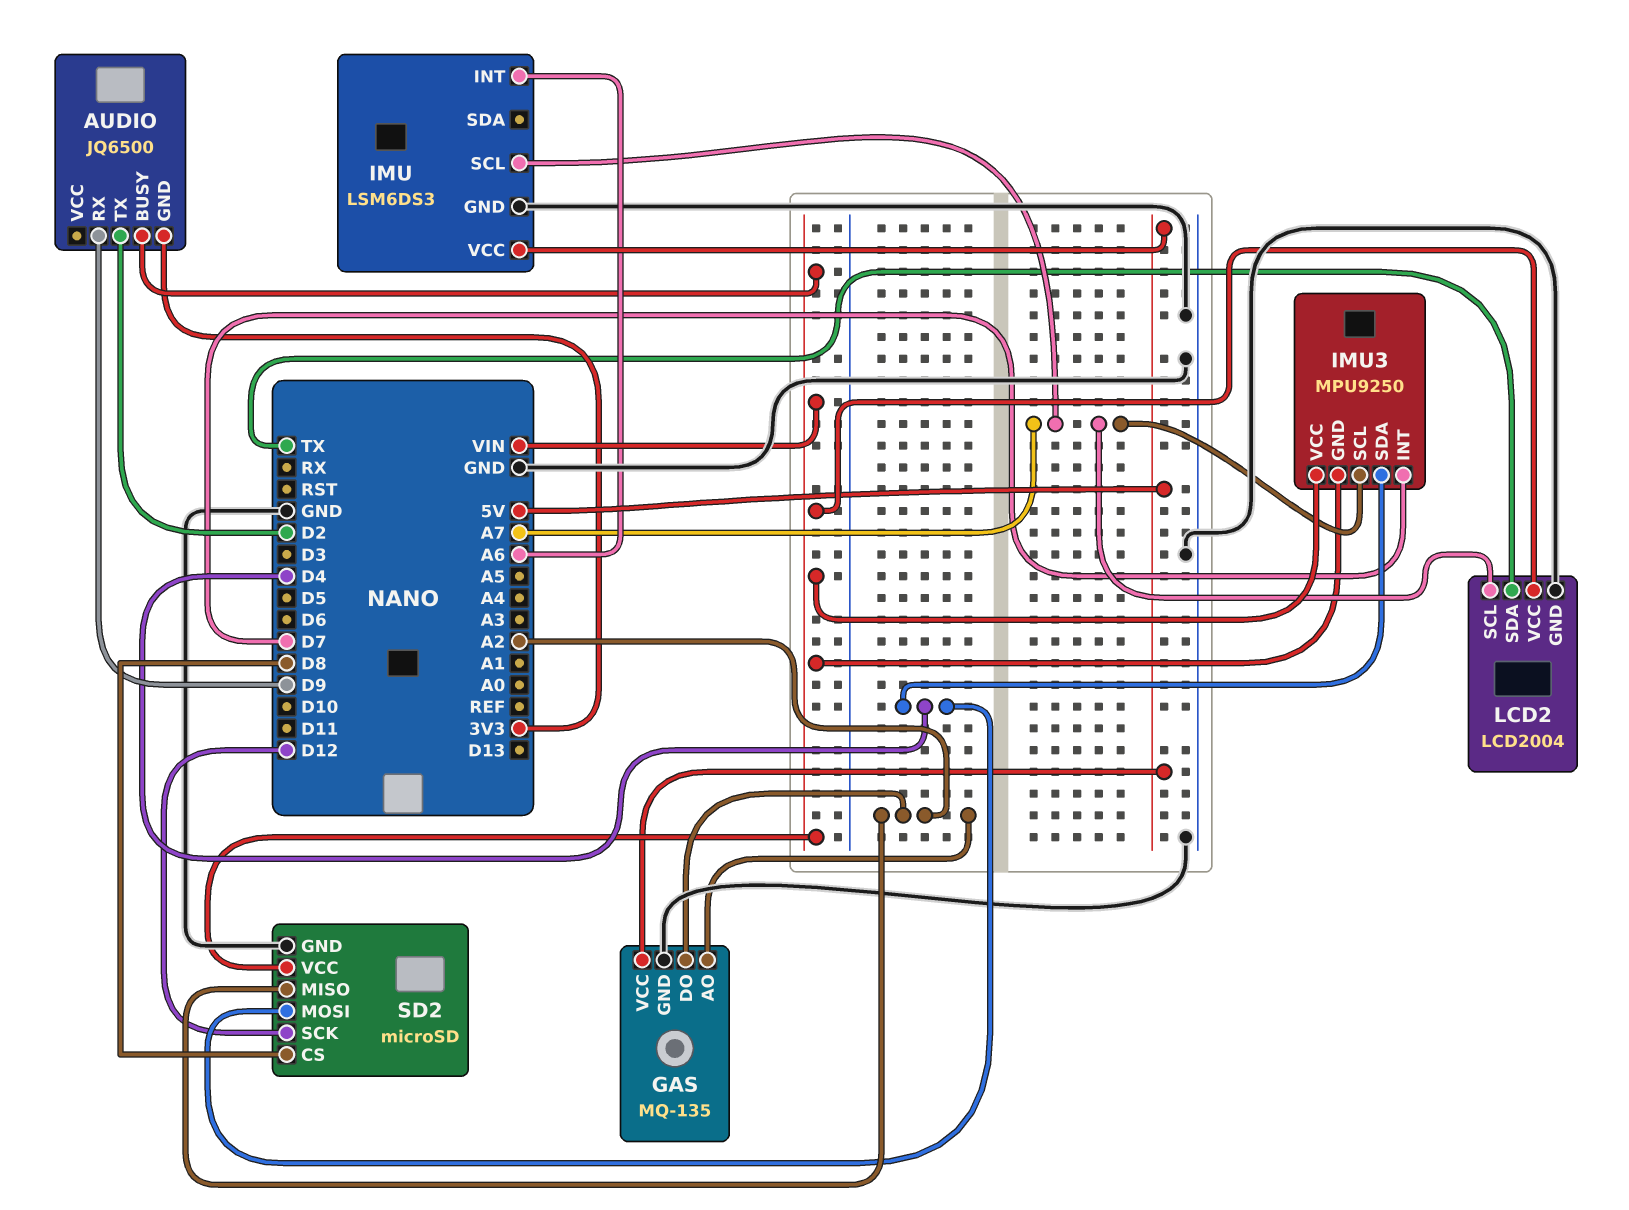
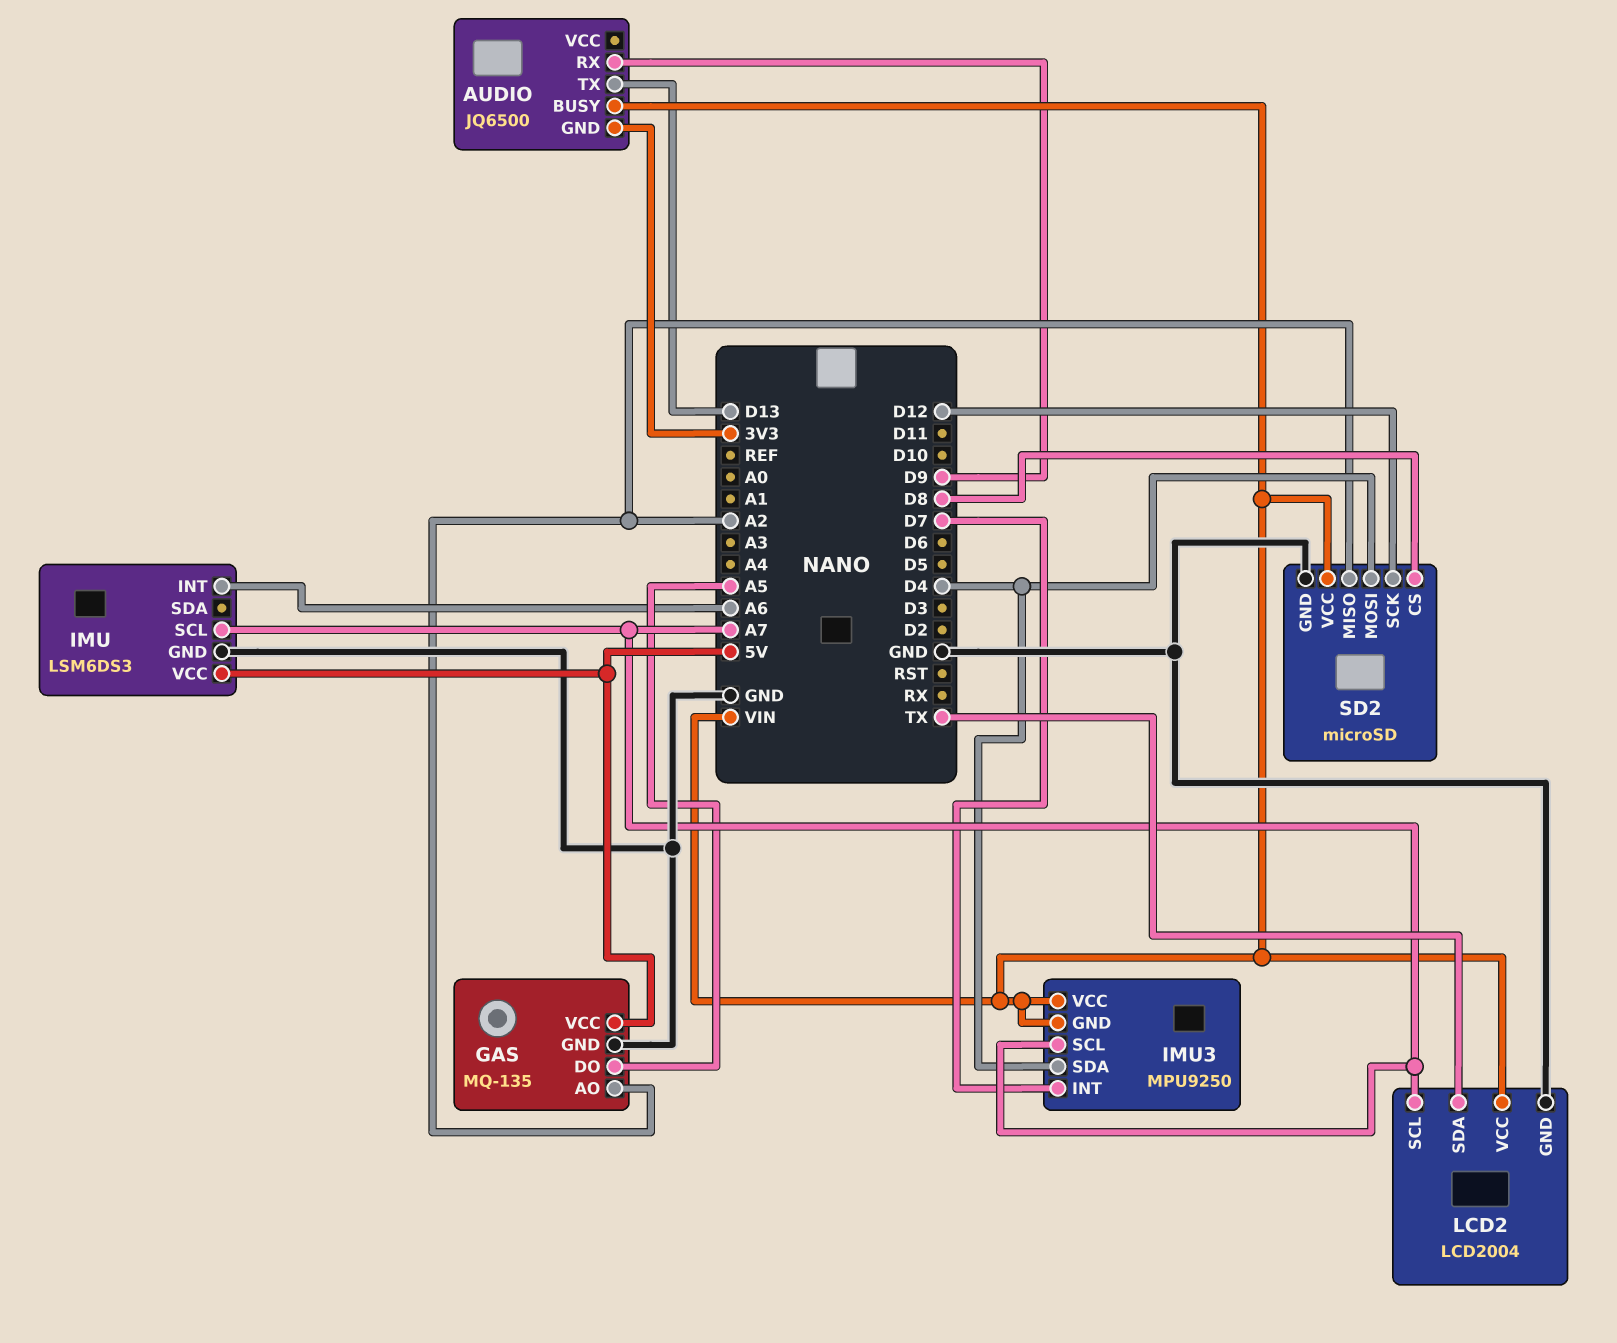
AUDIO pin TX: D2 -> D13
GAS pin DO: A2 -> A5

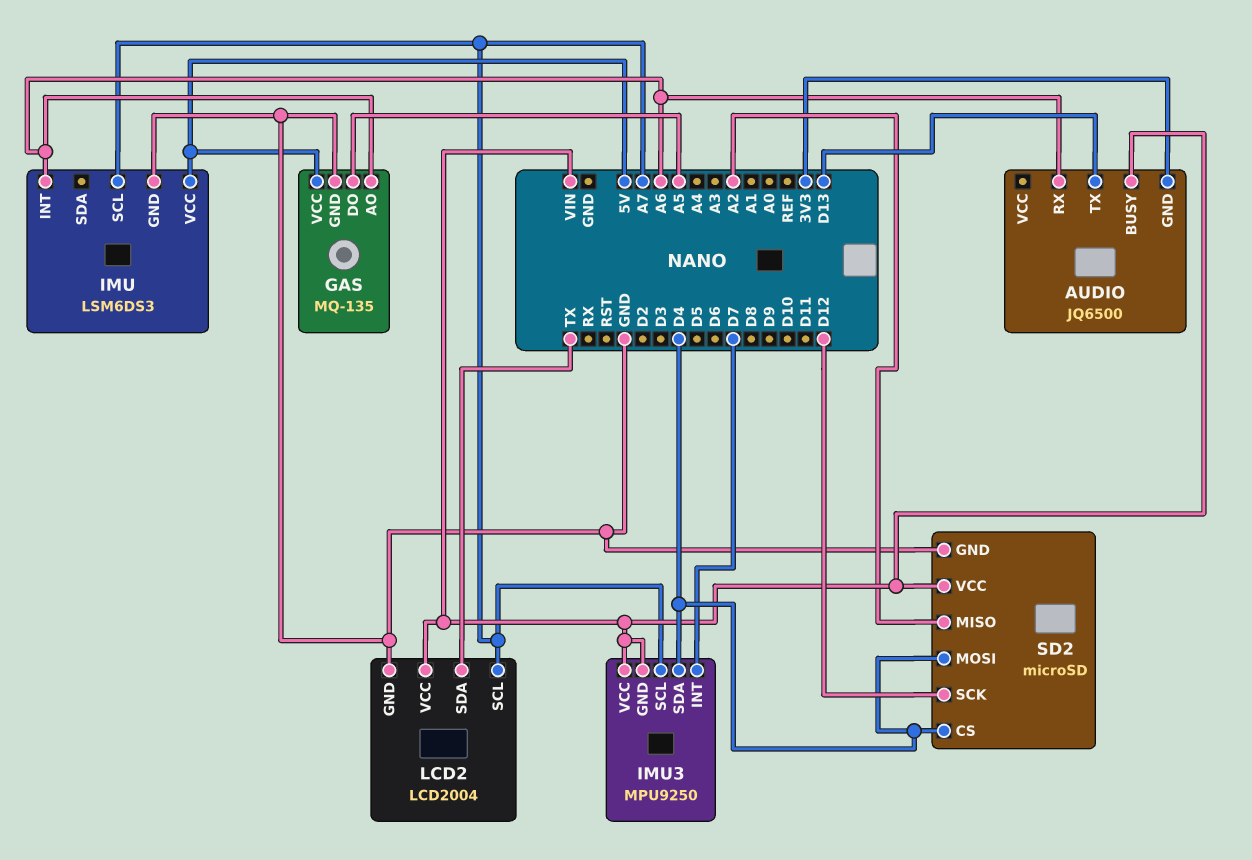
AUDIO pin RX: D9 -> A6
GAS pin AO: A2 -> A6
SD2 pin CS: D8 -> D4

